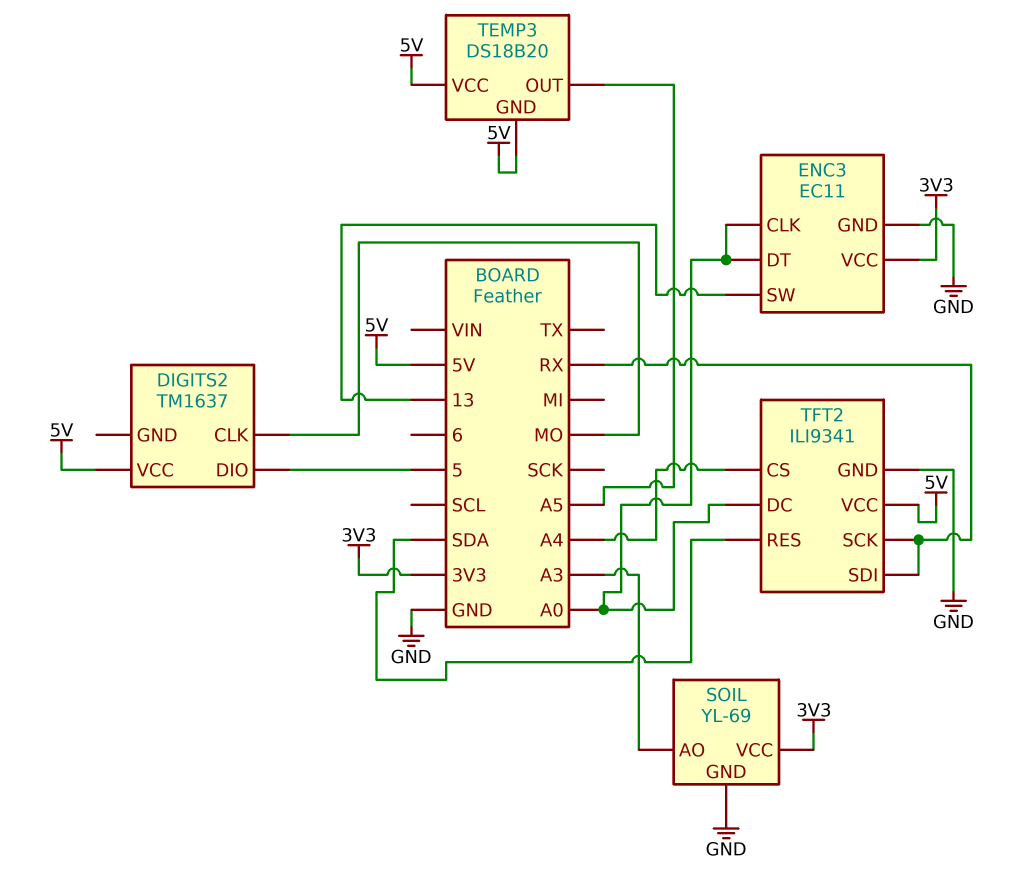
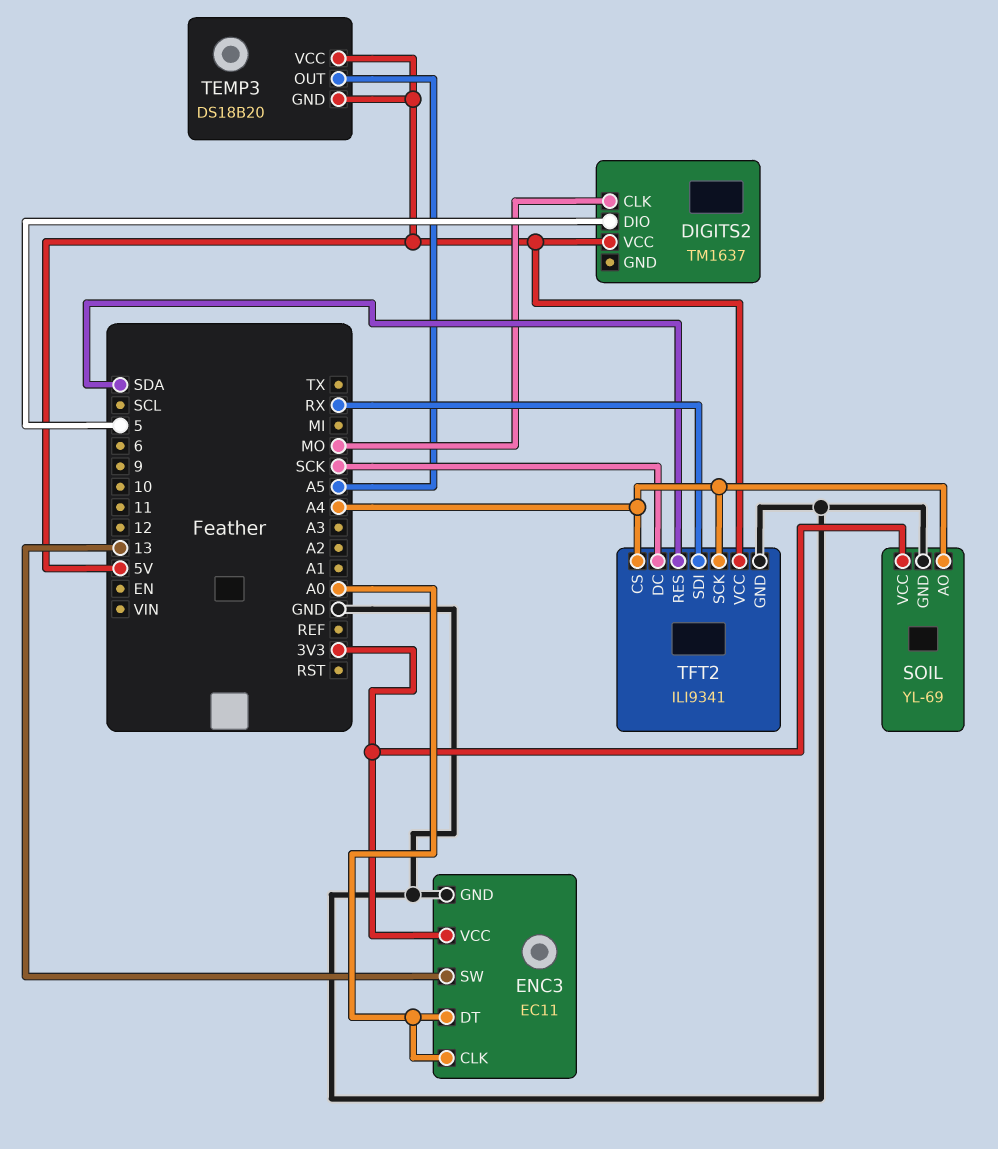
SOIL pin AO: A3 -> A4
TFT2 pin DC: A0 -> SCK
TFT2 pin SCK: RX -> A4

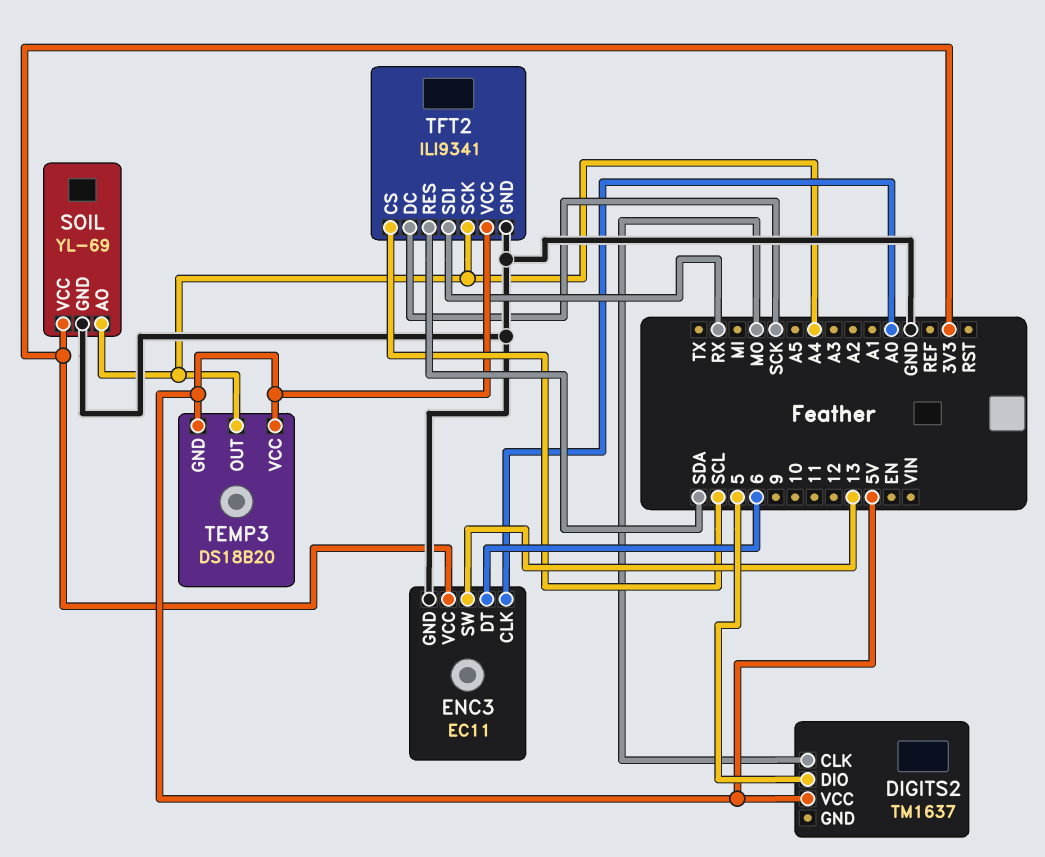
ENC3 pin DT: A0 -> 6
TEMP3 pin OUT: A5 -> A4
TFT2 pin CS: A4 -> SCL

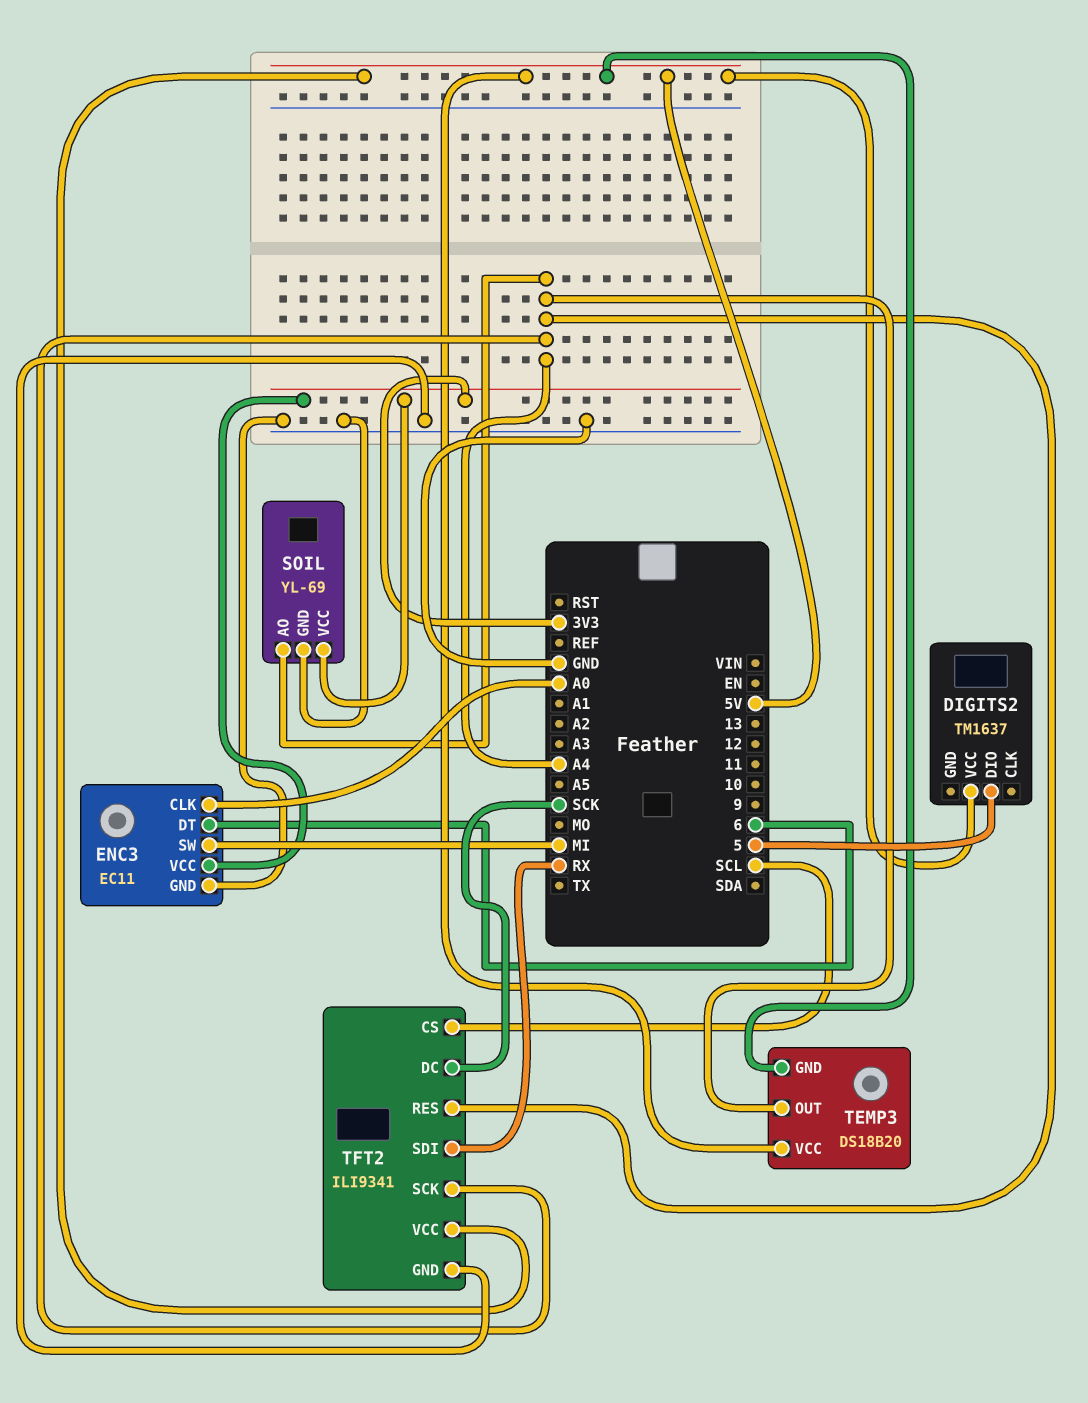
DIGITS2 pin CLK: MO -> none
ENC3 pin SW: 13 -> MI
TFT2 pin RES: SDA -> A4

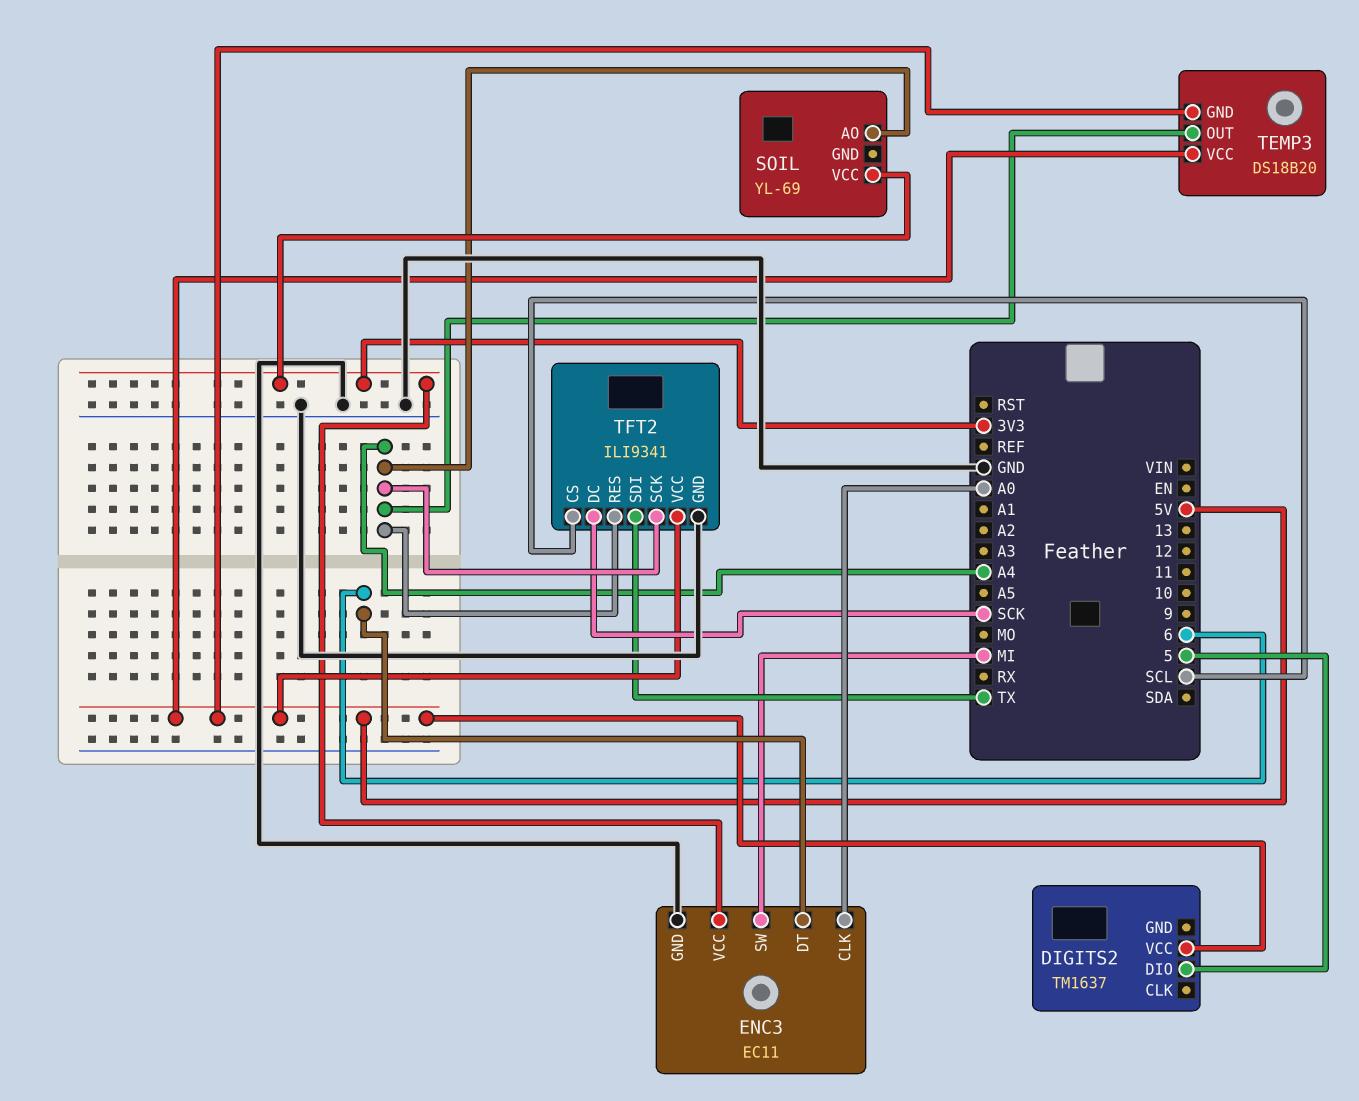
SOIL pin GND: GND -> none
TFT2 pin SDI: RX -> TX

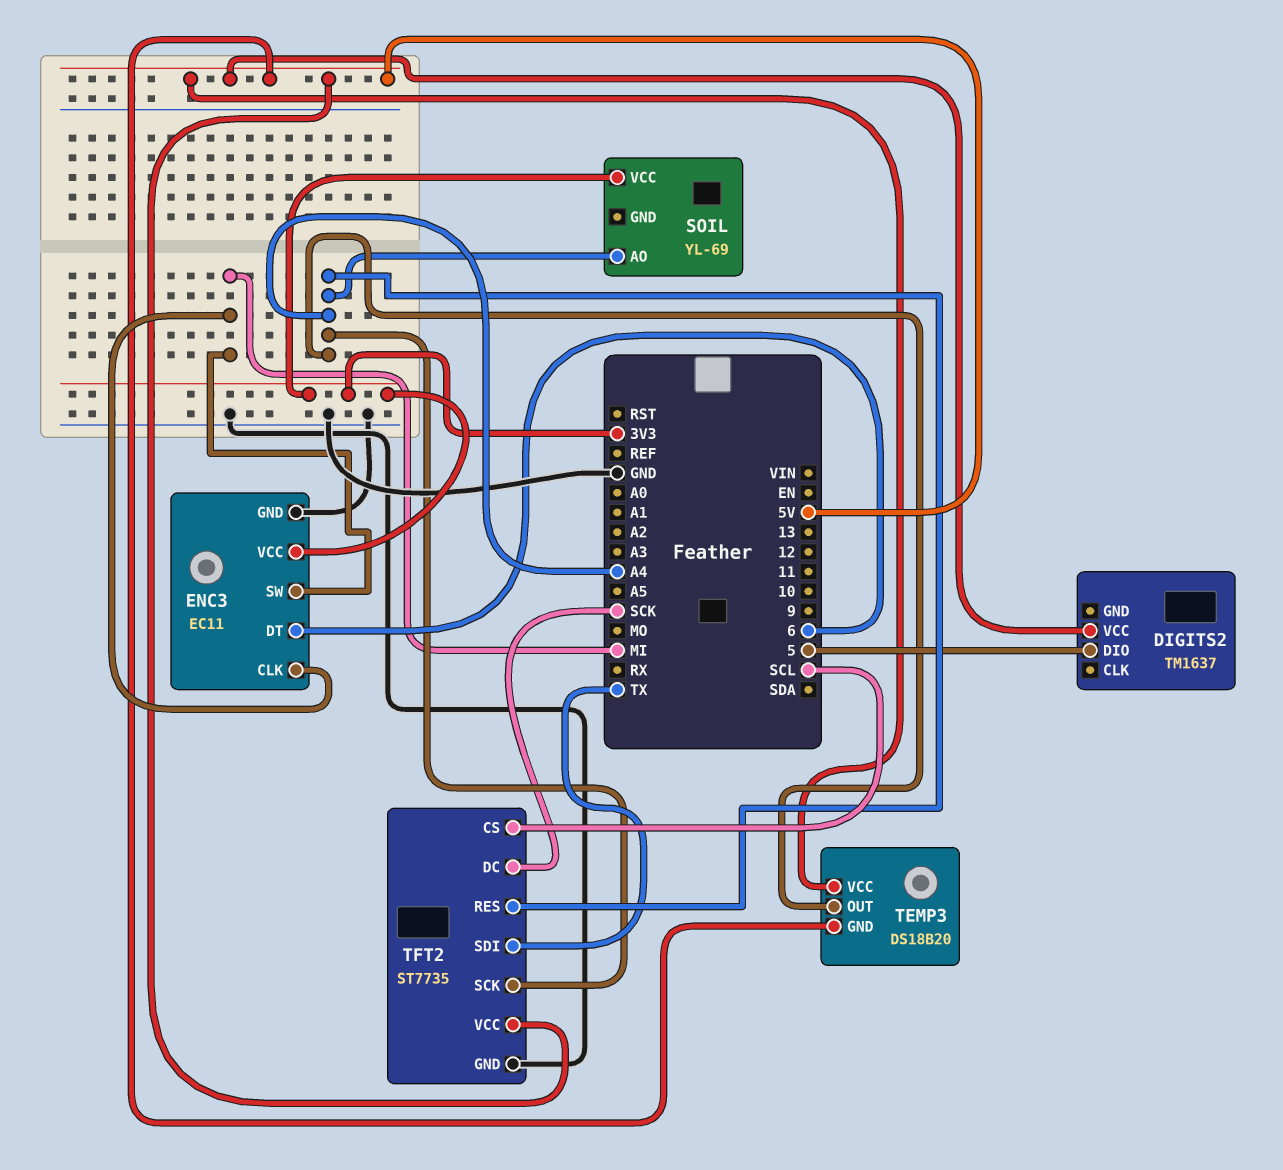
ENC3 pin CLK: A0 -> MI
TFT2: ILI9341 -> ST7735

